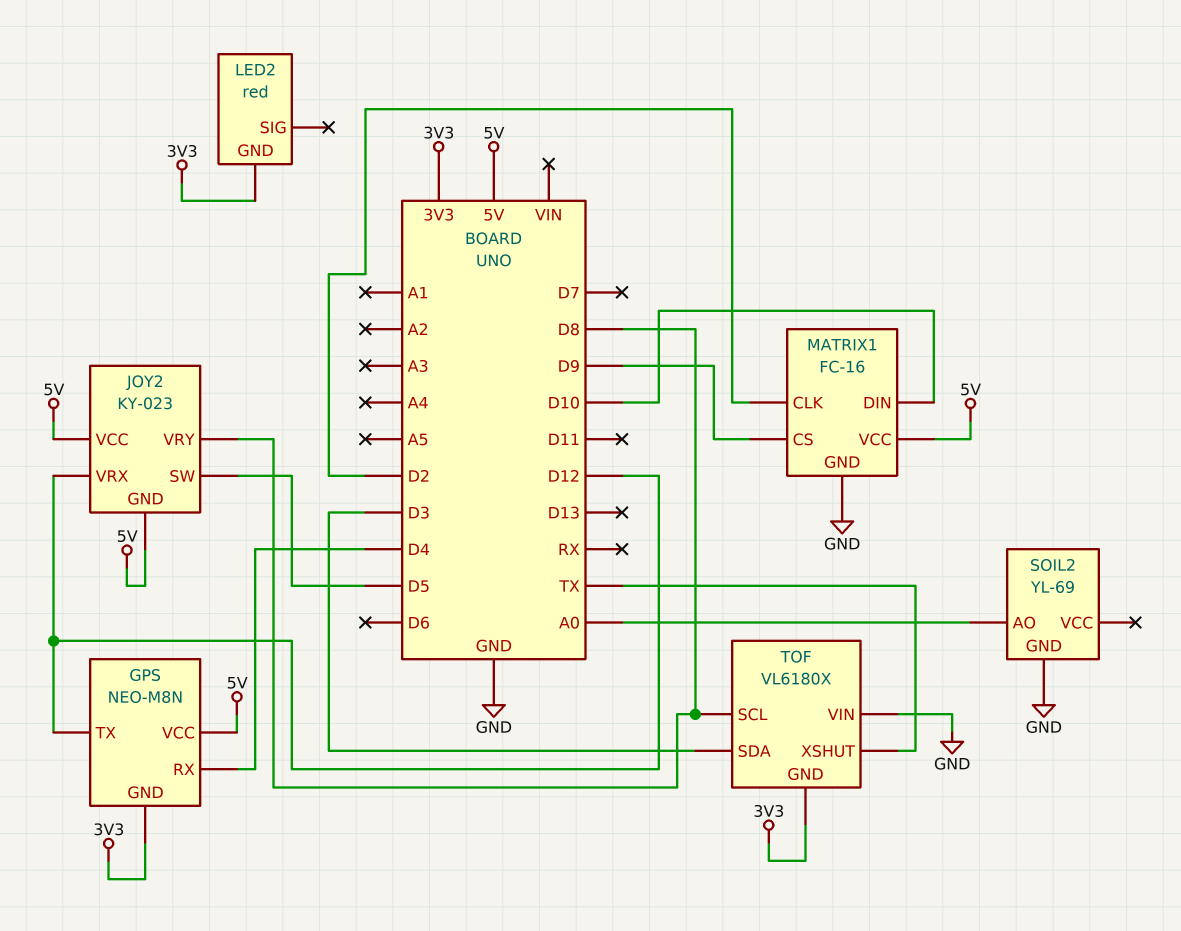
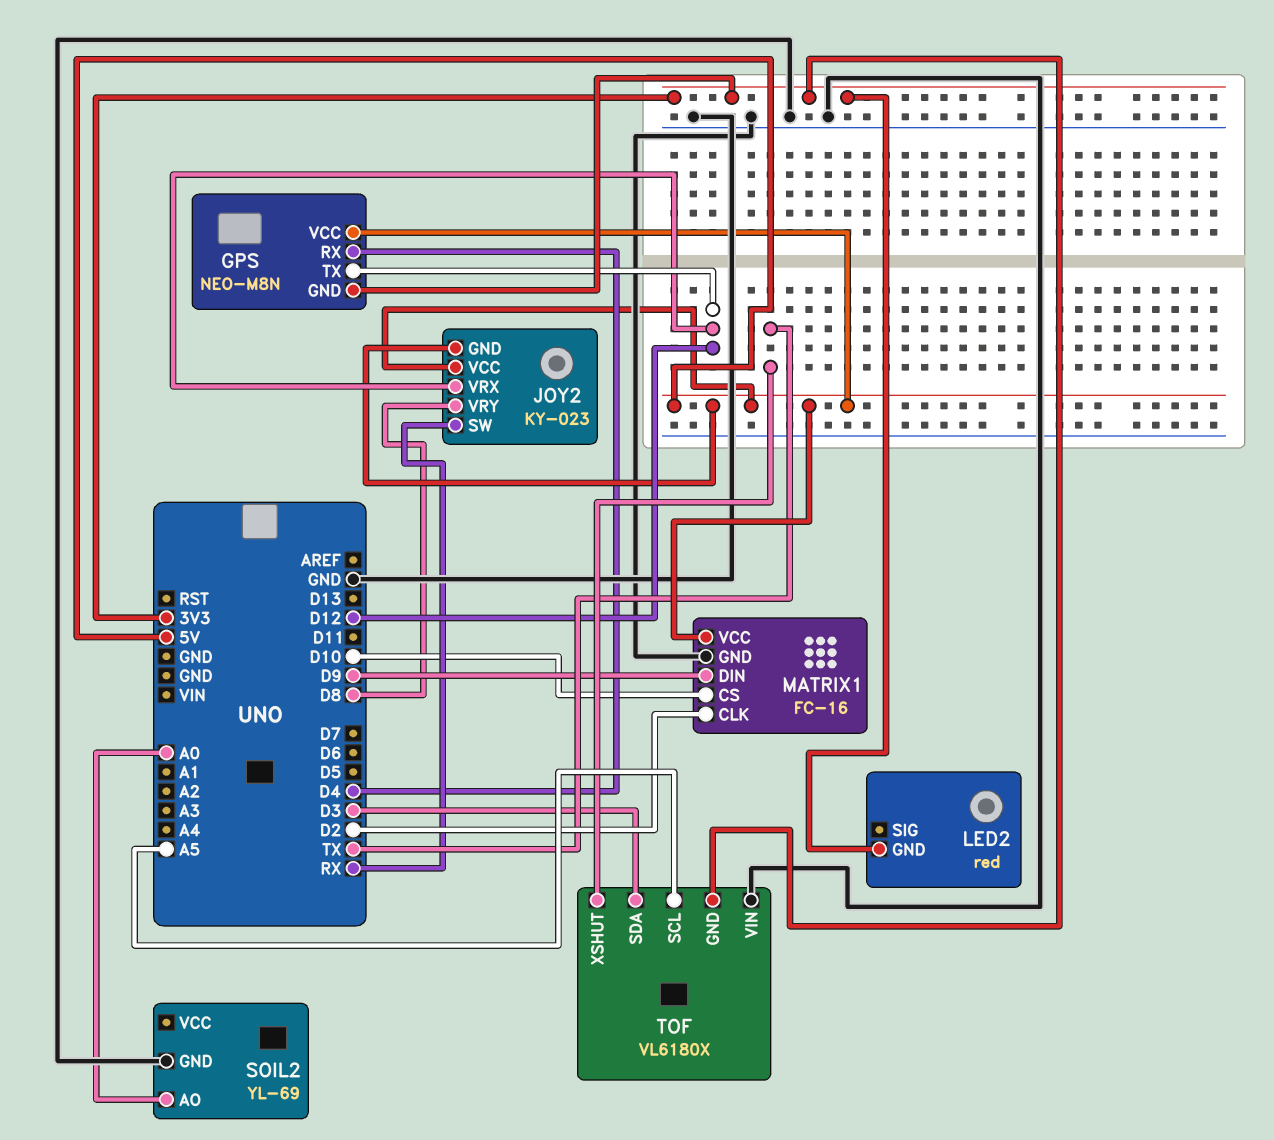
JOY2 pin SW: D5 -> RX
MATRIX1 pin CS: D9 -> D10
MATRIX1 pin DIN: D10 -> D9
TOF pin SCL: D8 -> A5

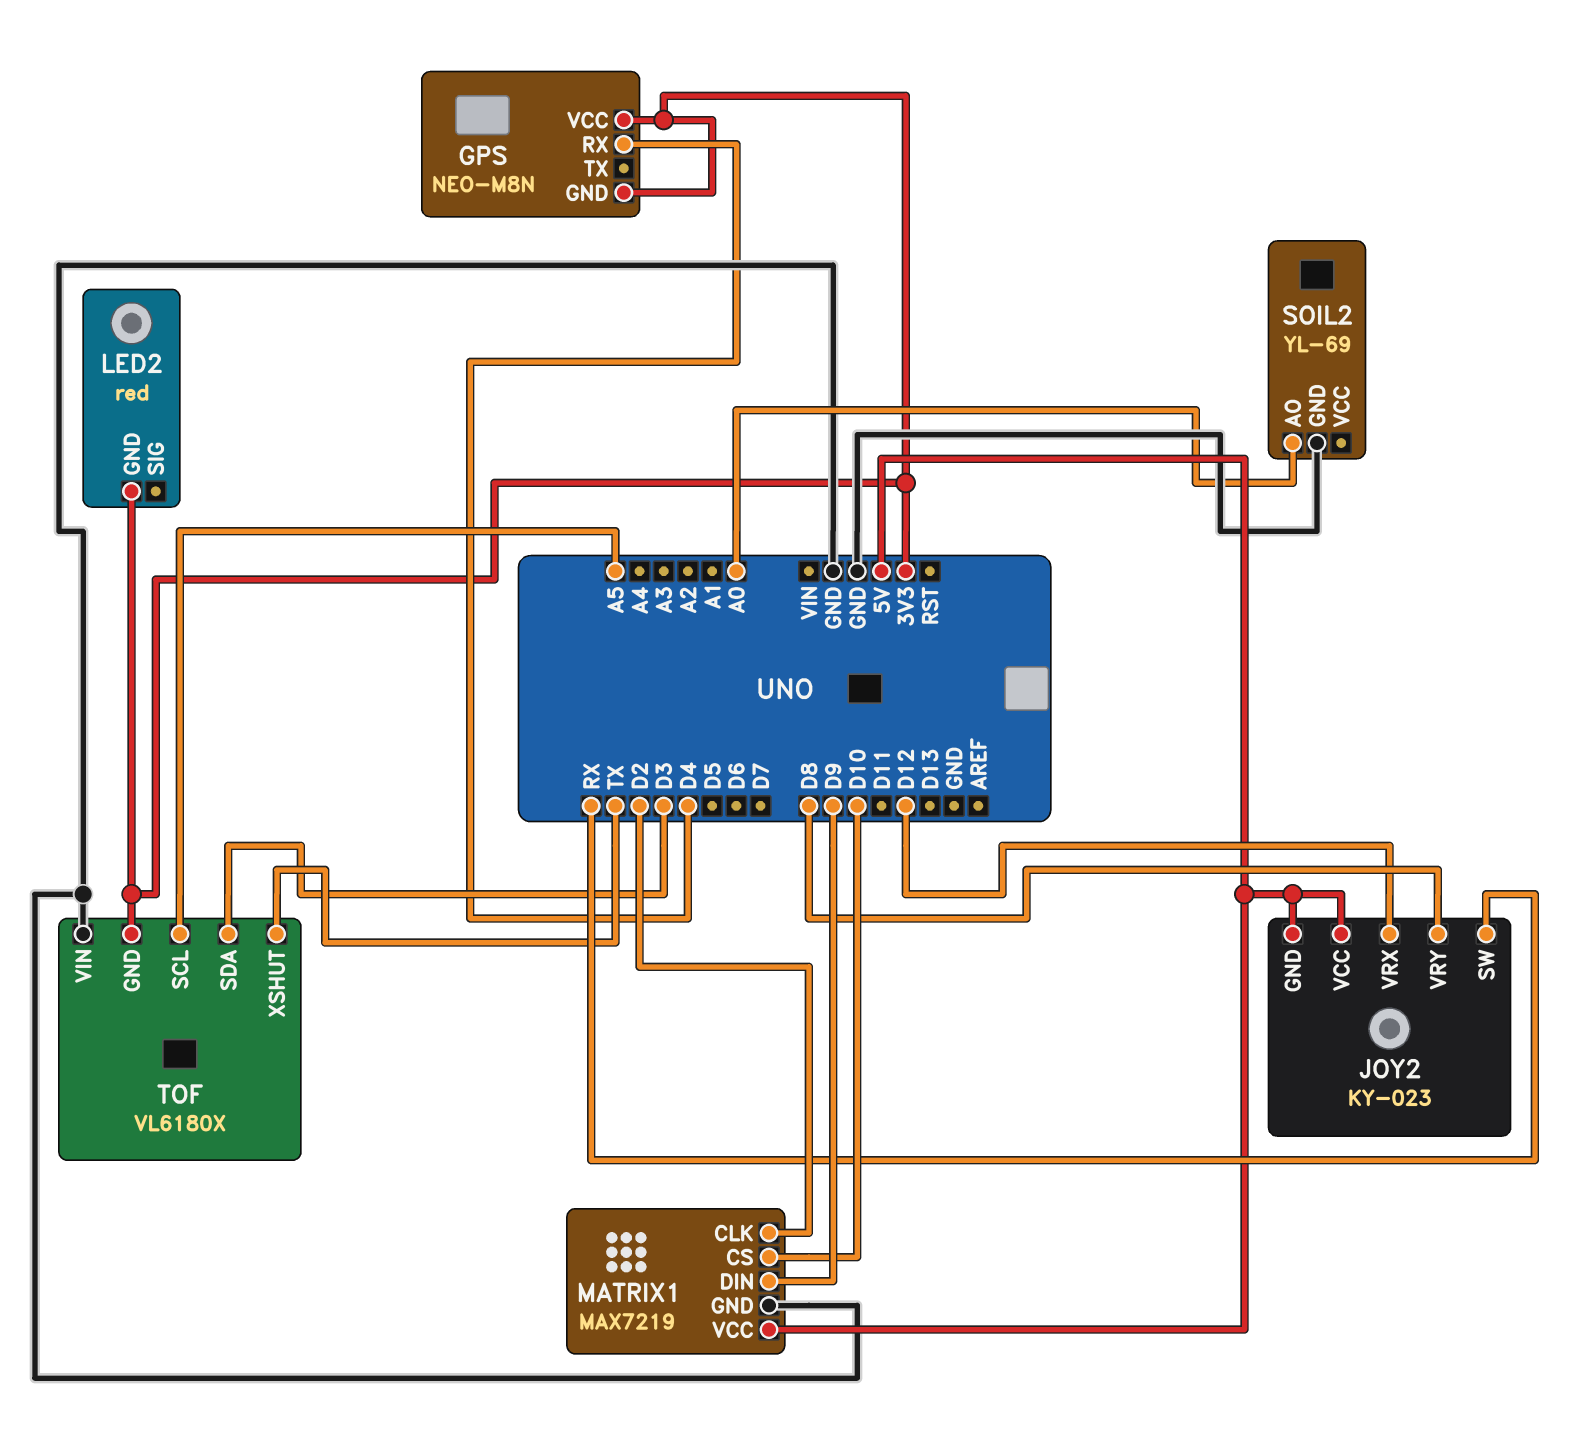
GPS pin TX: D12 -> none
GPS pin VCC: 5V -> 3V3
MATRIX1: FC-16 -> MAX7219

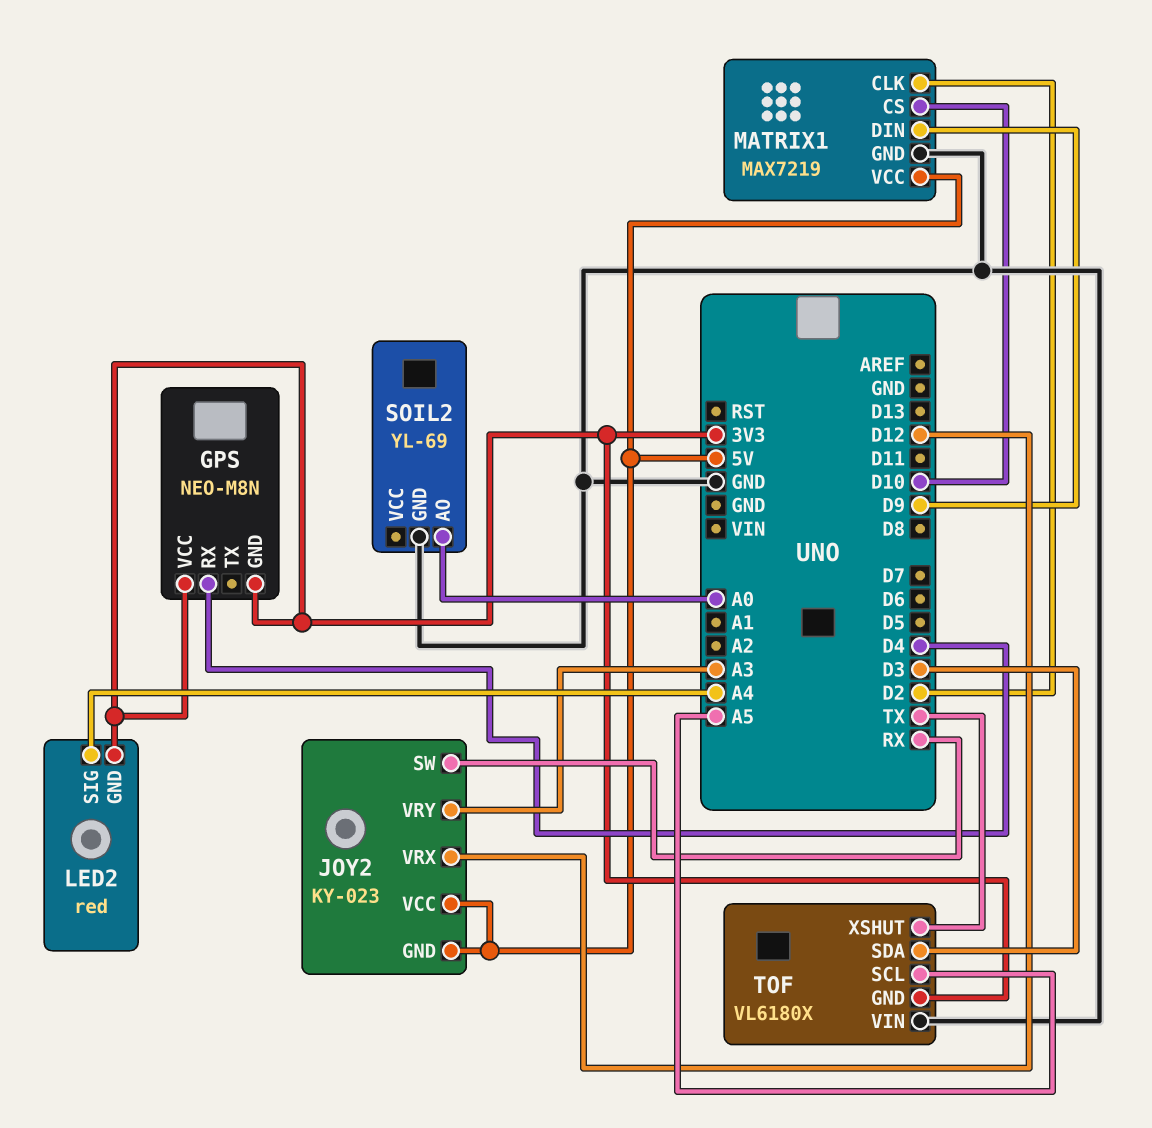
JOY2 pin VRY: D8 -> A3
LED2 pin SIG: none -> A4

